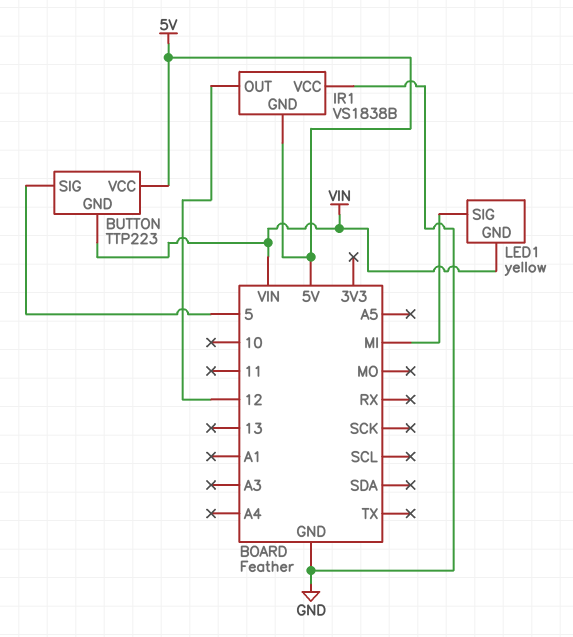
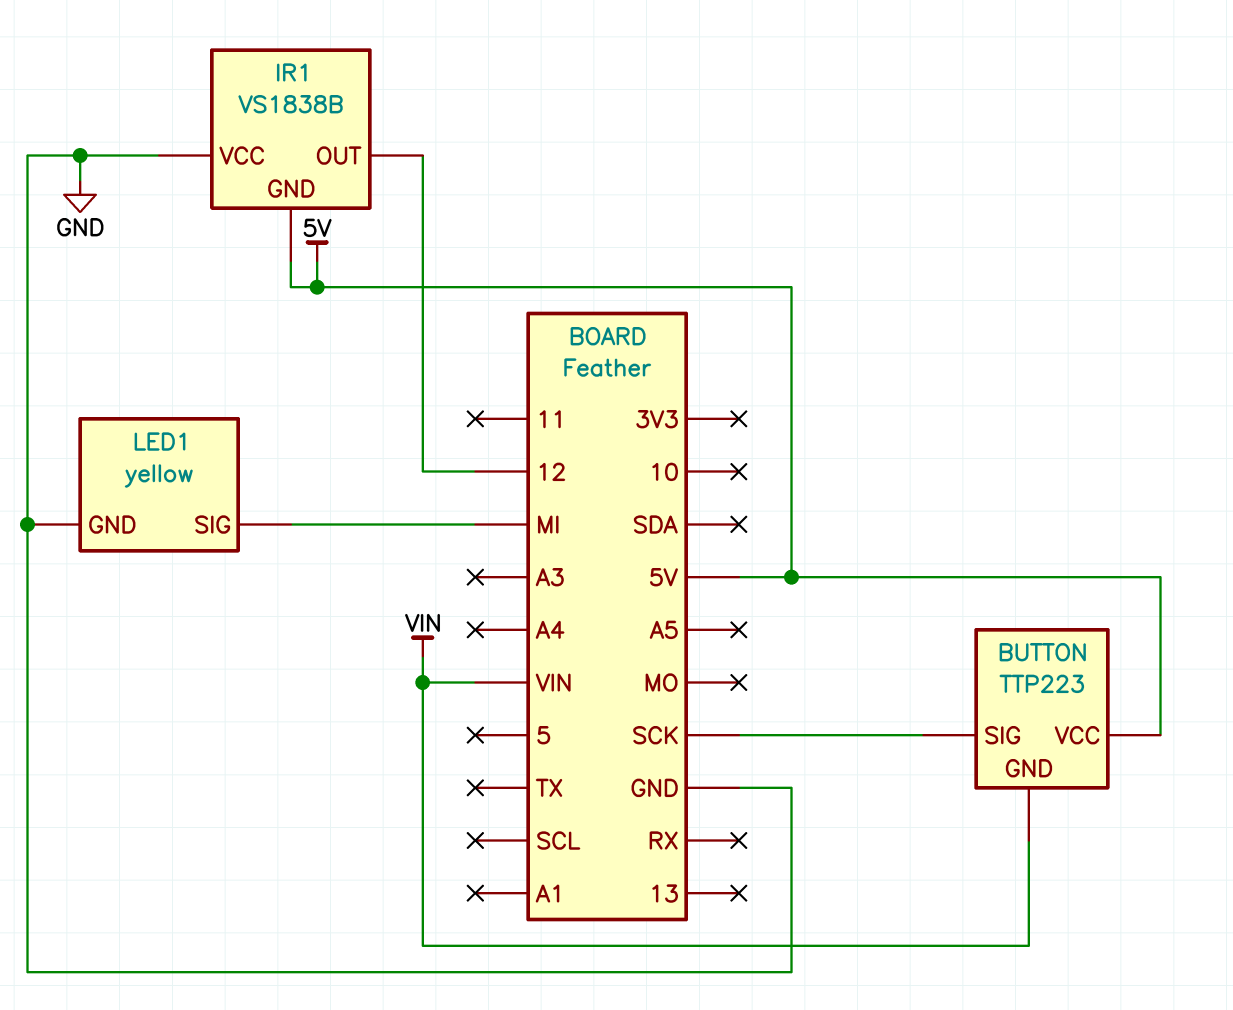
BUTTON pin SIG: 5 -> SCK
LED1 pin GND: VIN -> GND

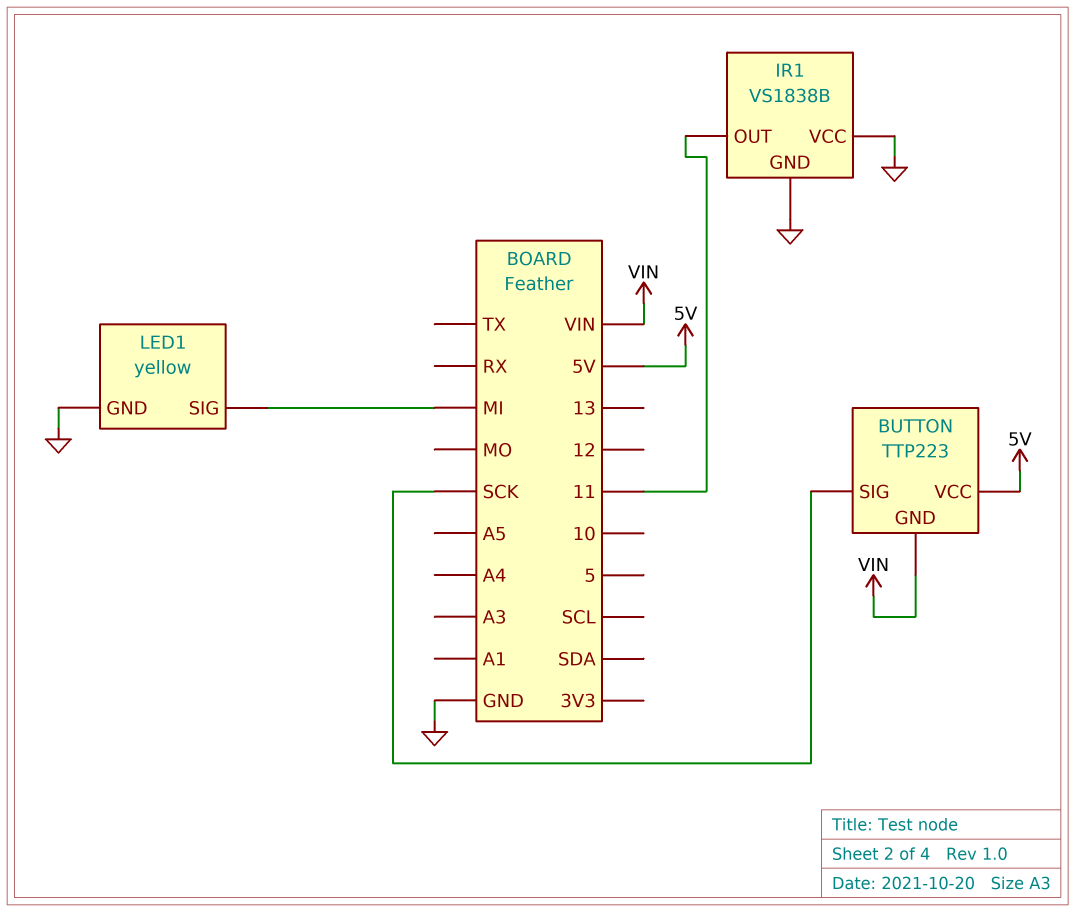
IR1 pin GND: 5V -> GND
IR1 pin OUT: 12 -> 11

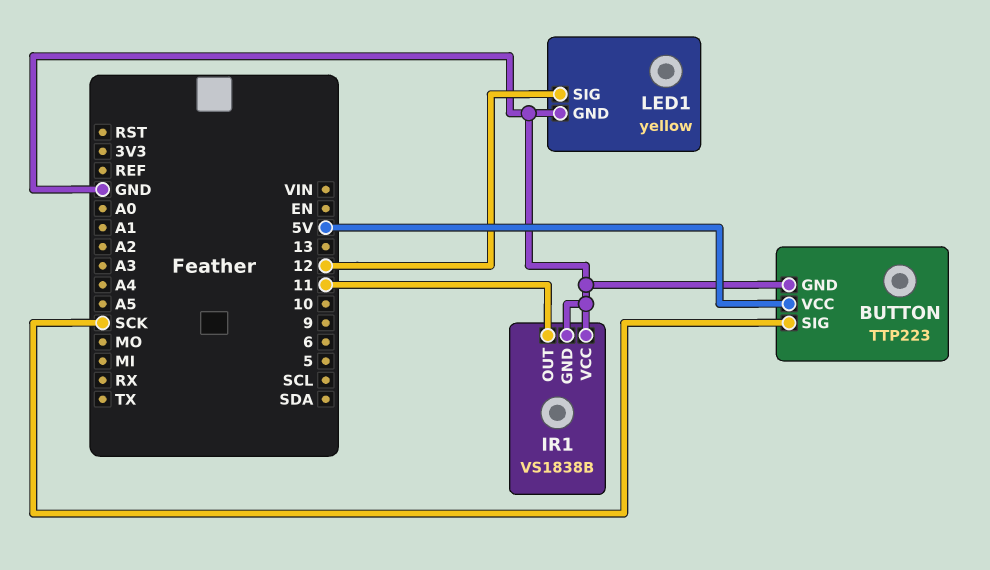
BUTTON pin GND: VIN -> GND
LED1 pin SIG: MI -> 12

